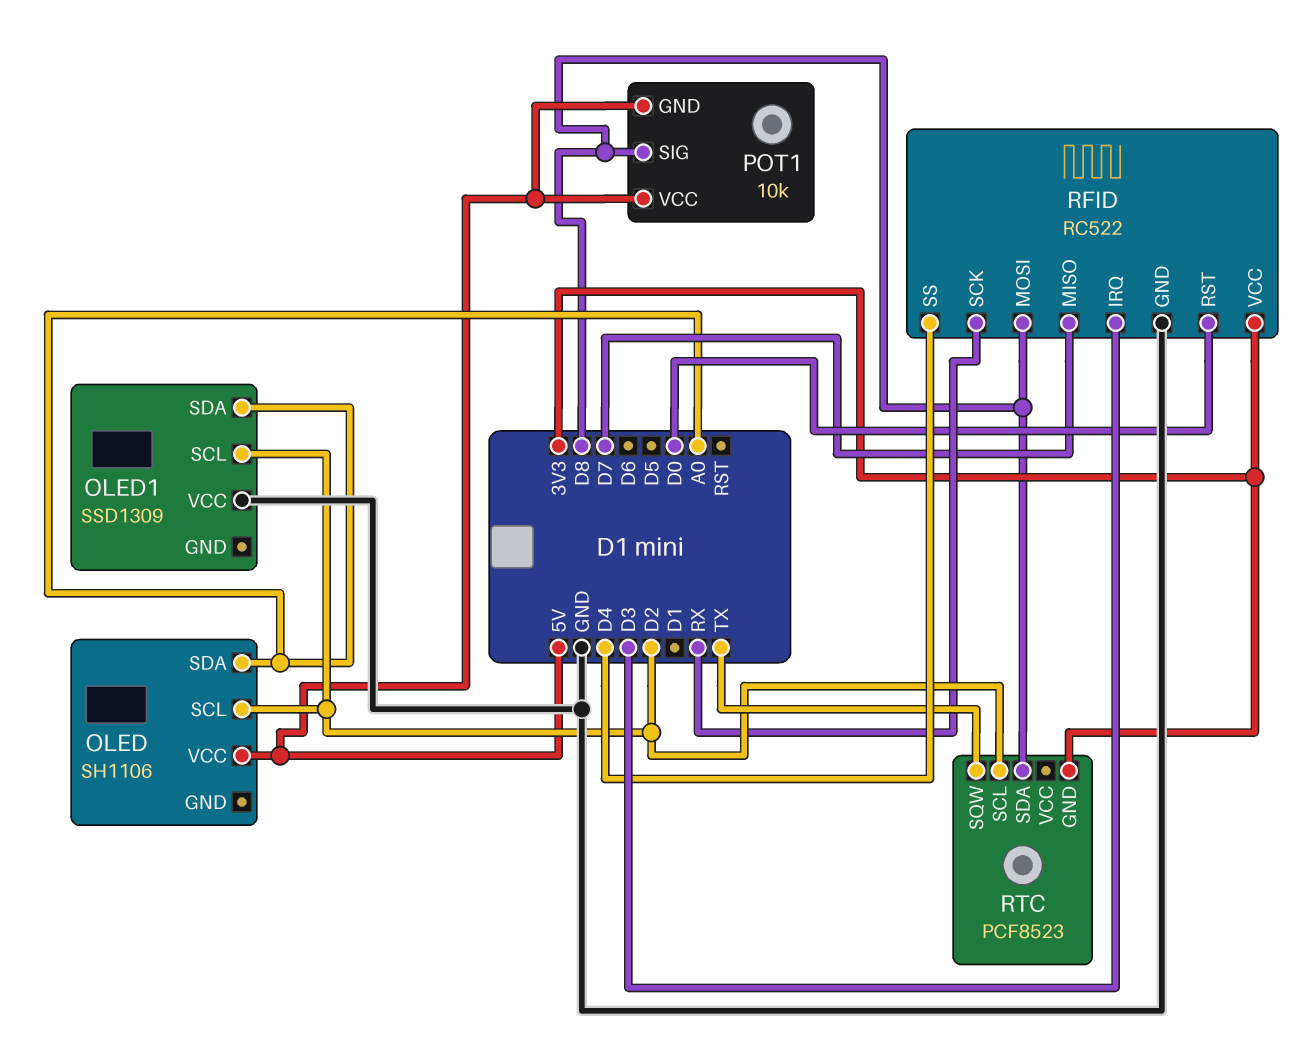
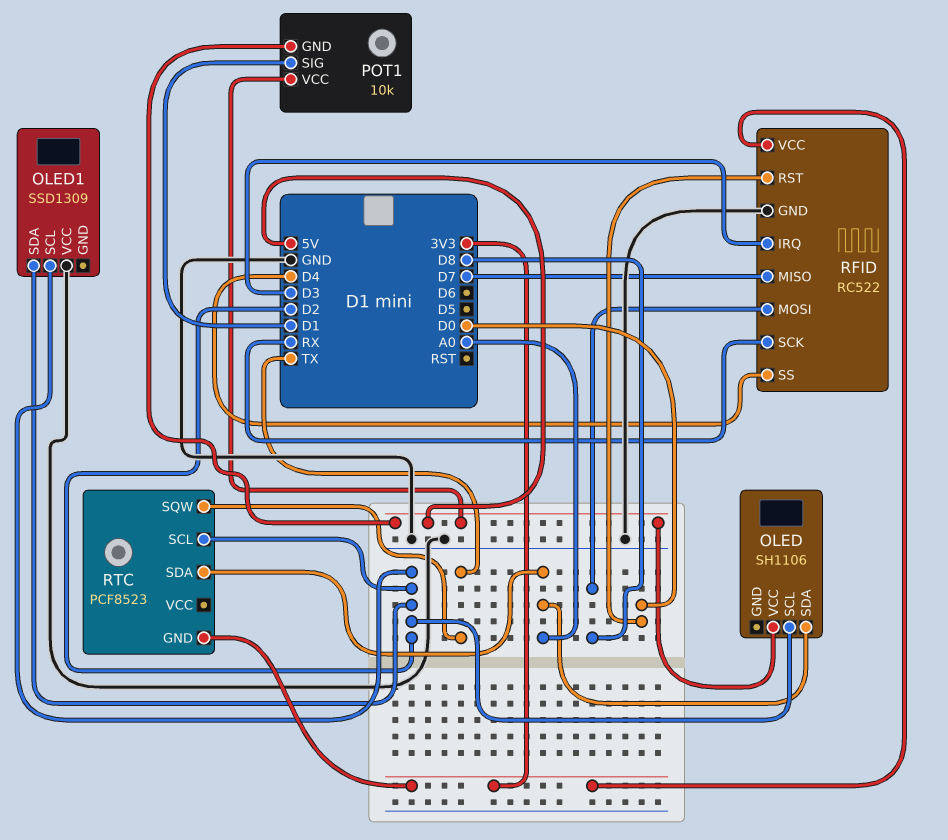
OLED1 pin SDA: A0 -> D2
POT1 pin SIG: D8 -> D1
RTC pin SDA: D8 -> A0

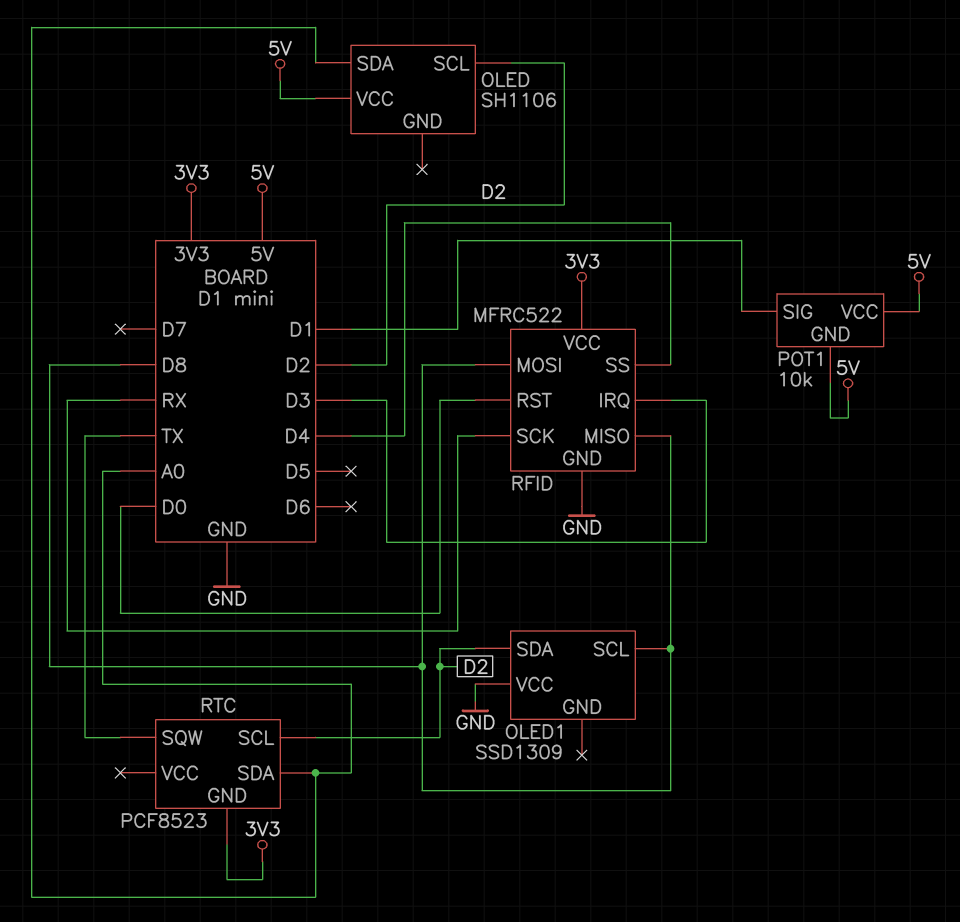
OLED1 pin SCL: D2 -> D8
RFID: RC522 -> MFRC522
RFID pin MISO: D7 -> D8

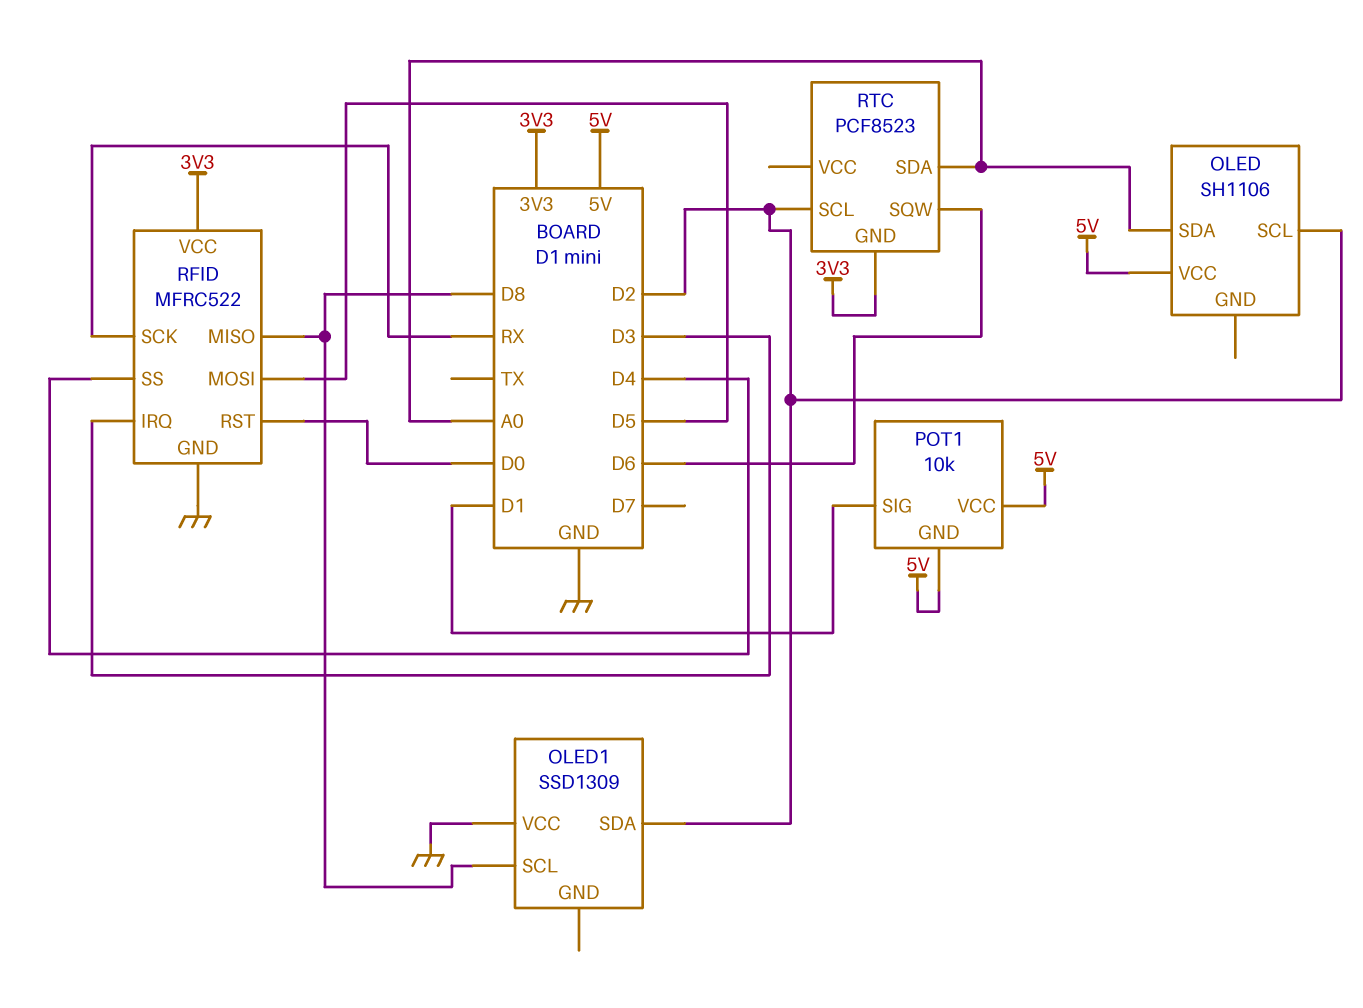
RFID pin MOSI: D8 -> D5
RTC pin SQW: TX -> D6

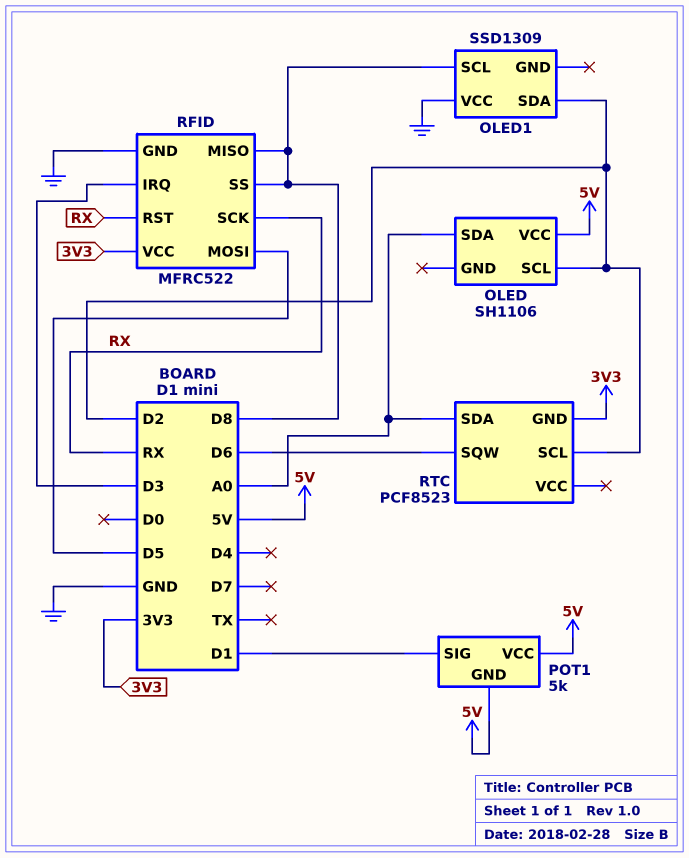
POT1: 10k -> 5k
RFID pin RST: D0 -> RX
RFID pin SS: D4 -> D8

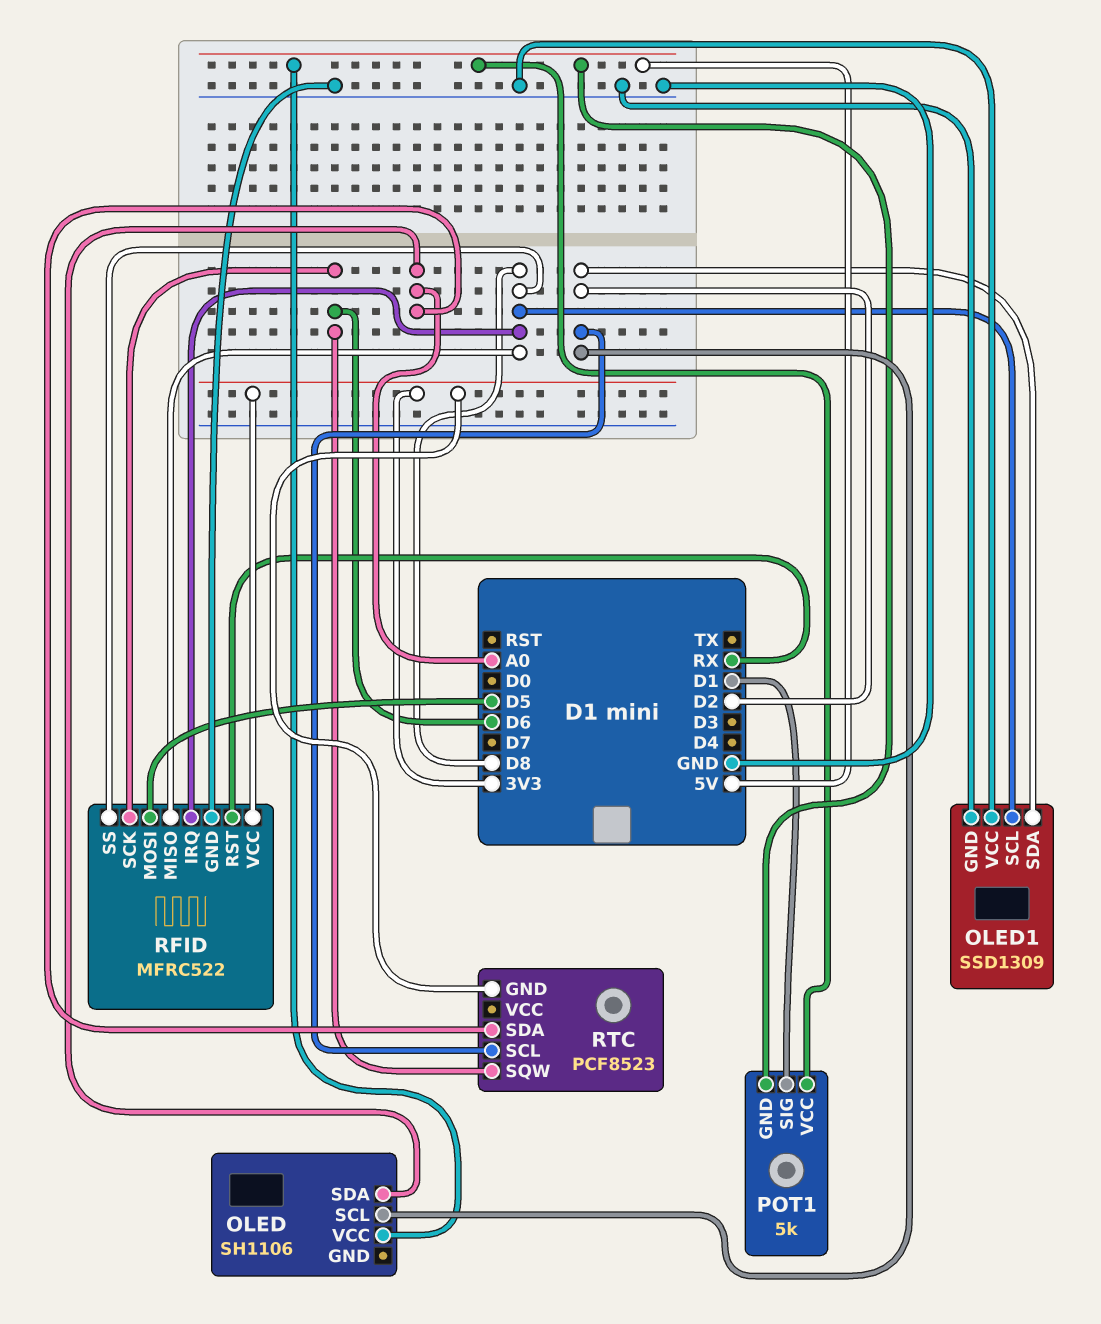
OLED1 pin GND: none -> GND
RFID pin IRQ: D3 -> D8
RFID pin SCK: RX -> D6

